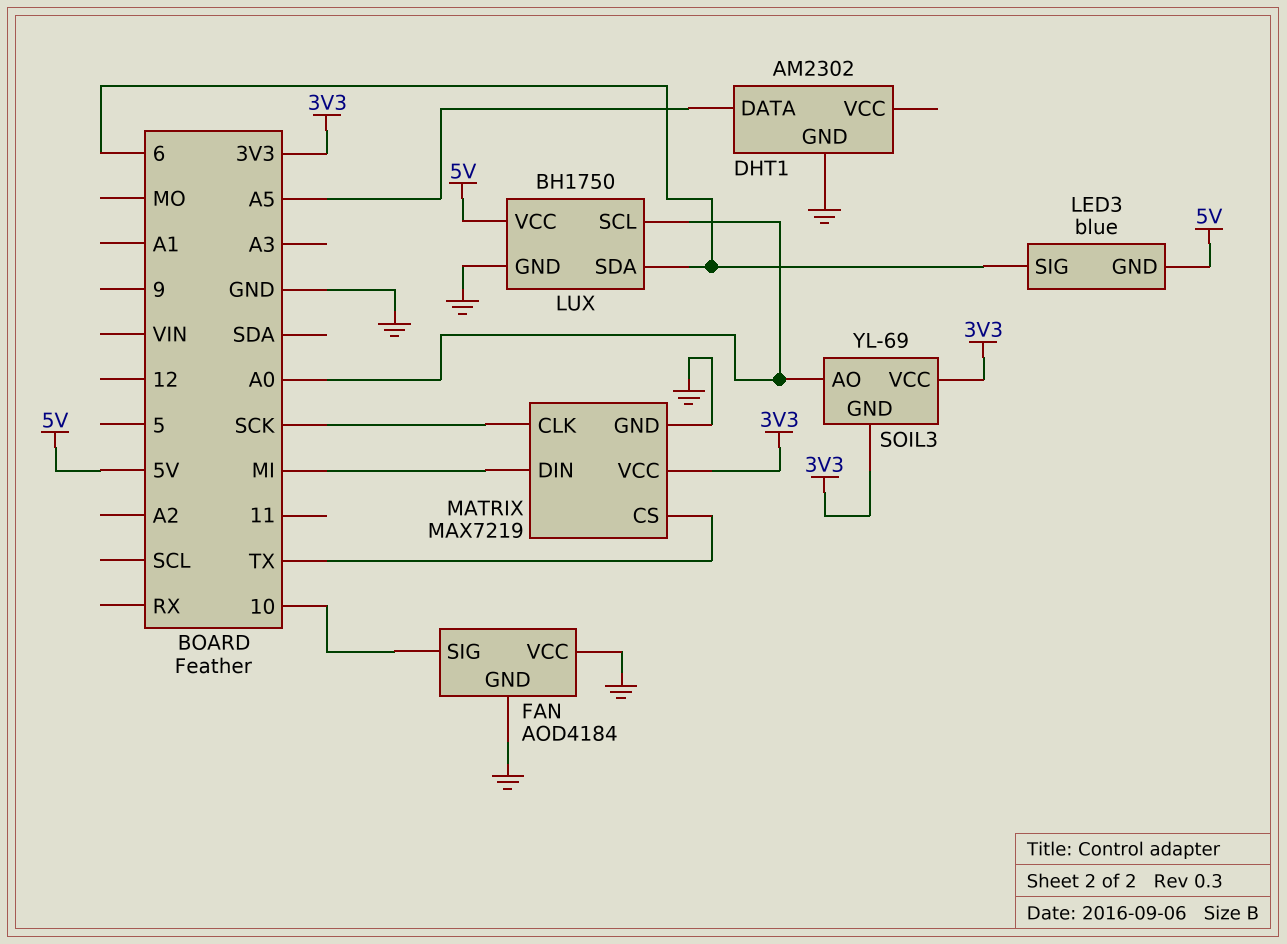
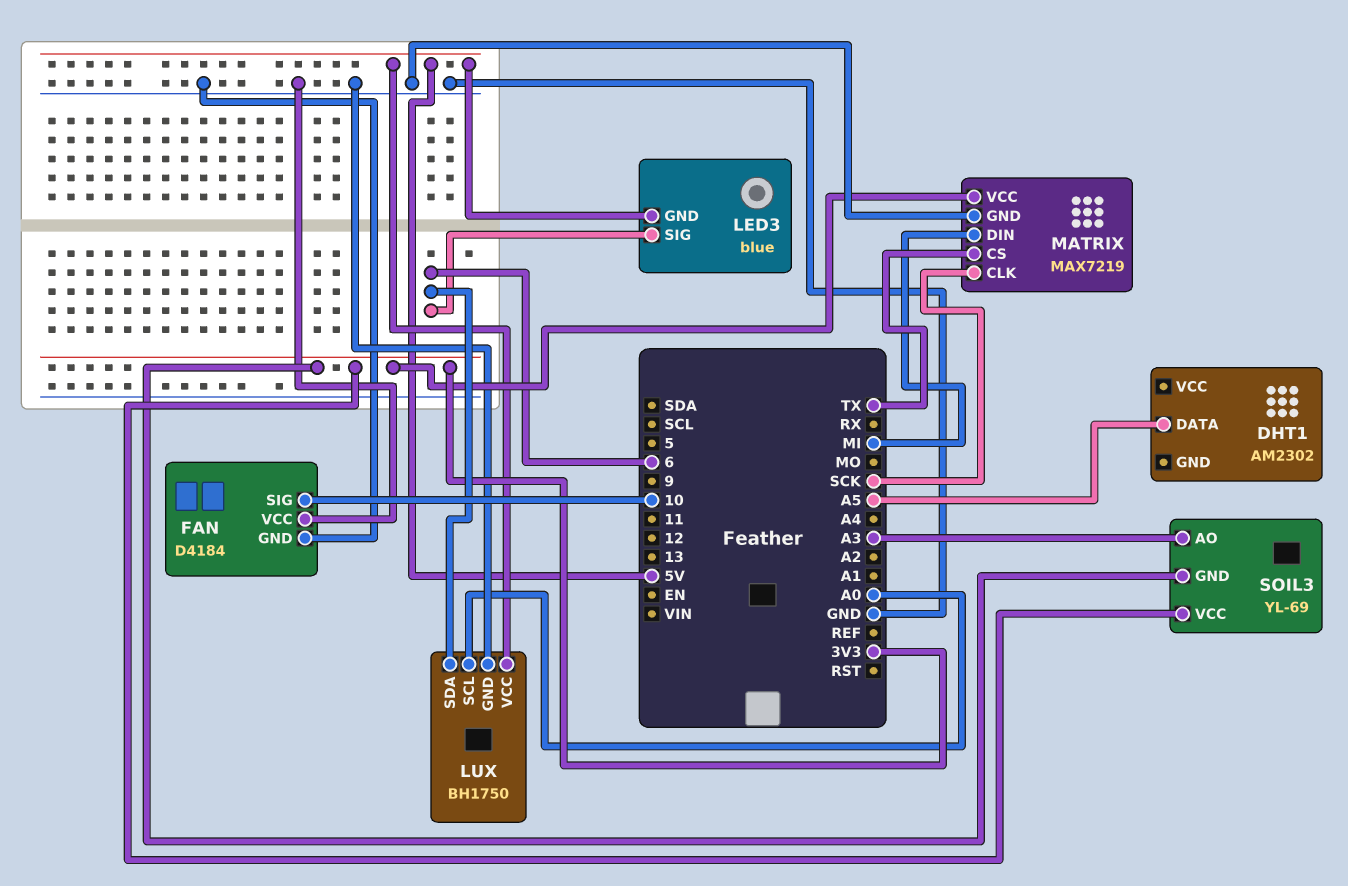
DHT1 pin GND: GND -> none
FAN: AOD4184 -> D4184
SOIL3 pin AO: A0 -> A3

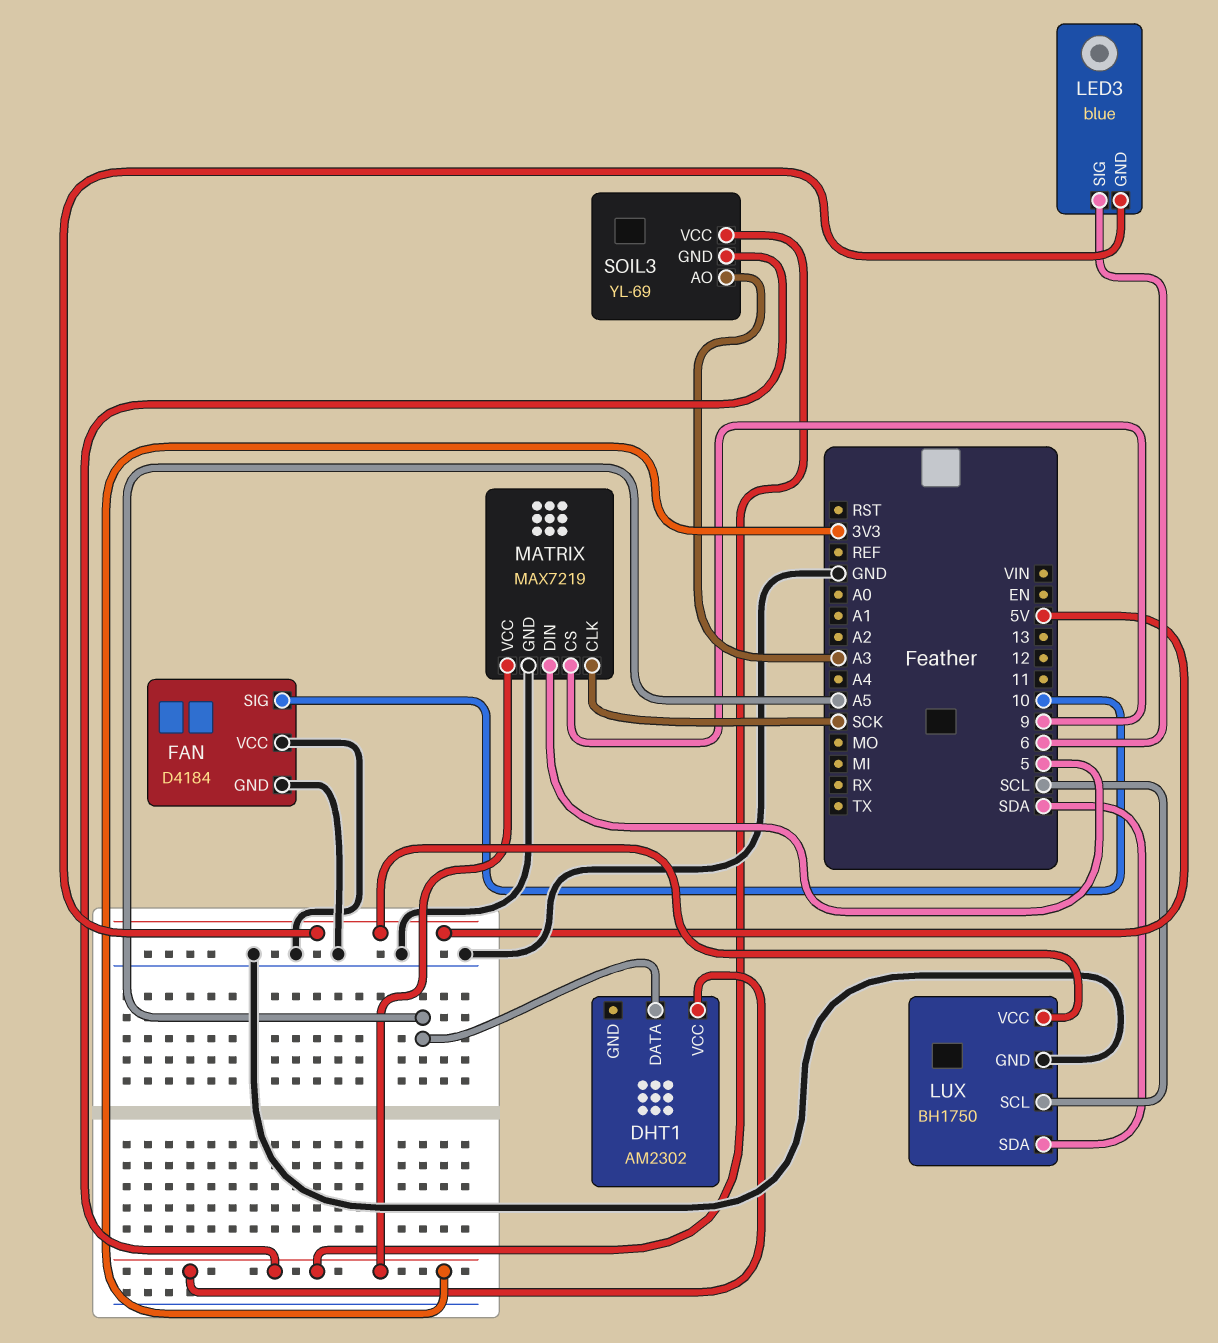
DHT1 pin VCC: none -> 3V3
LUX pin SCL: A0 -> SCL
LUX pin SDA: 6 -> SDA
MATRIX pin CS: TX -> 9
MATRIX pin DIN: MI -> 5

